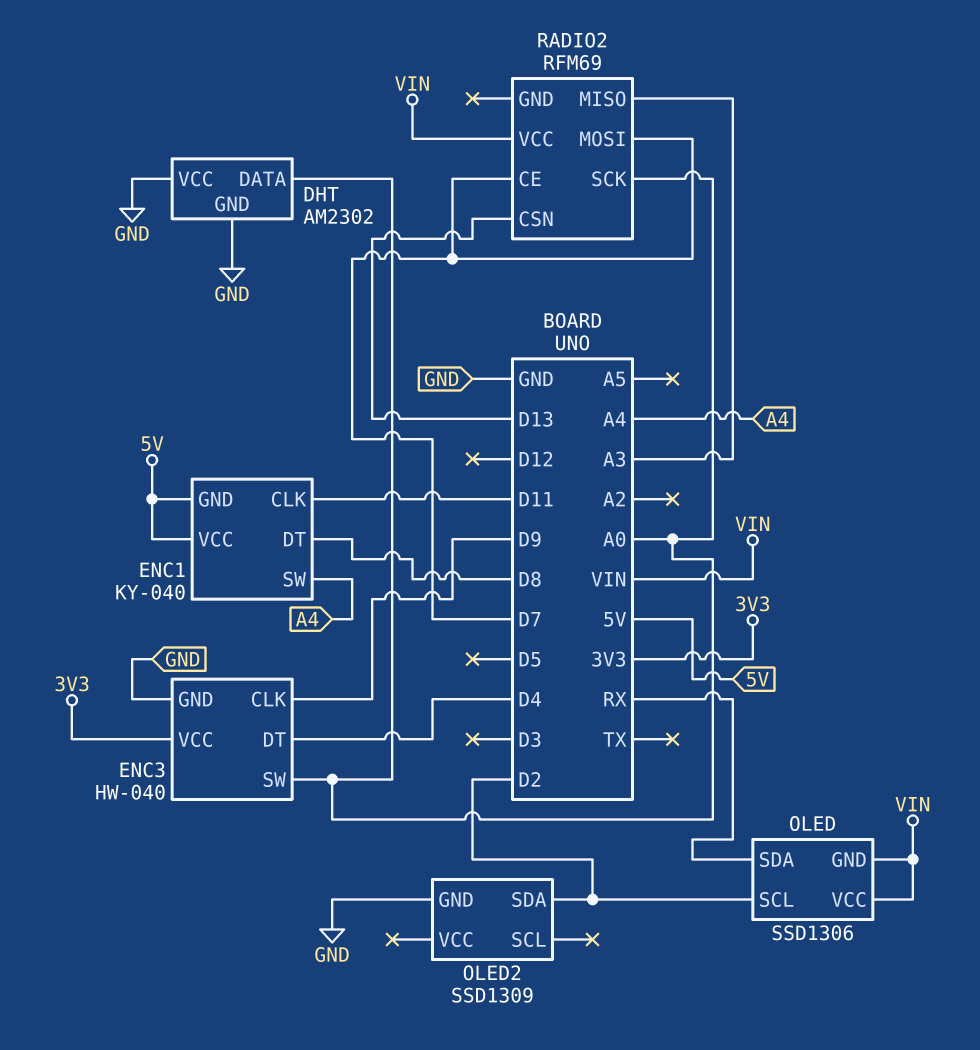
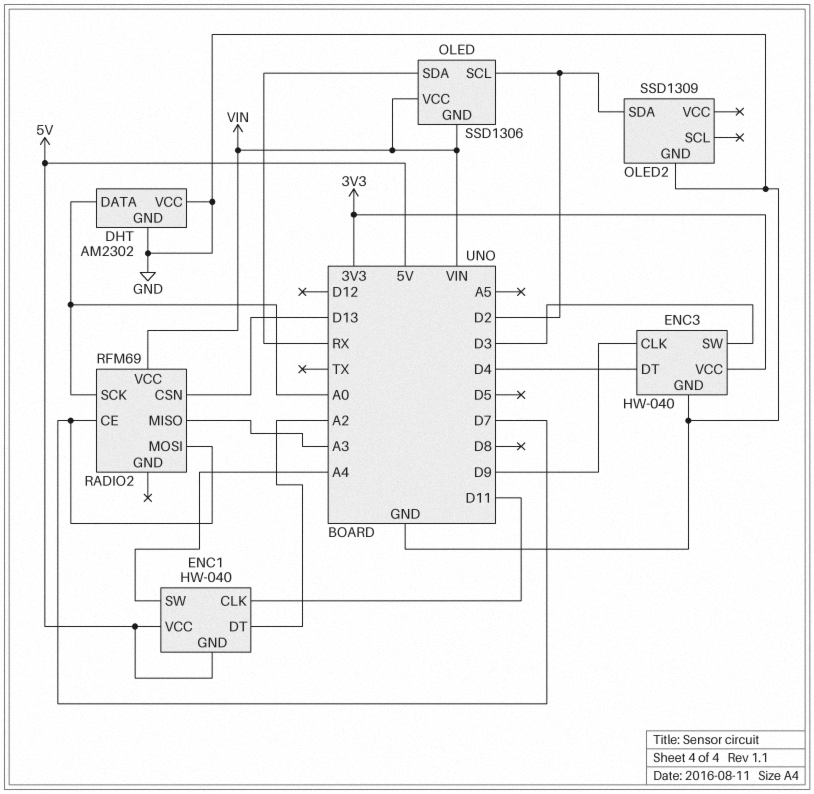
ENC1: KY-040 -> HW-040
ENC1 pin DT: D8 -> A2
ENC3 pin SW: A0 -> D3

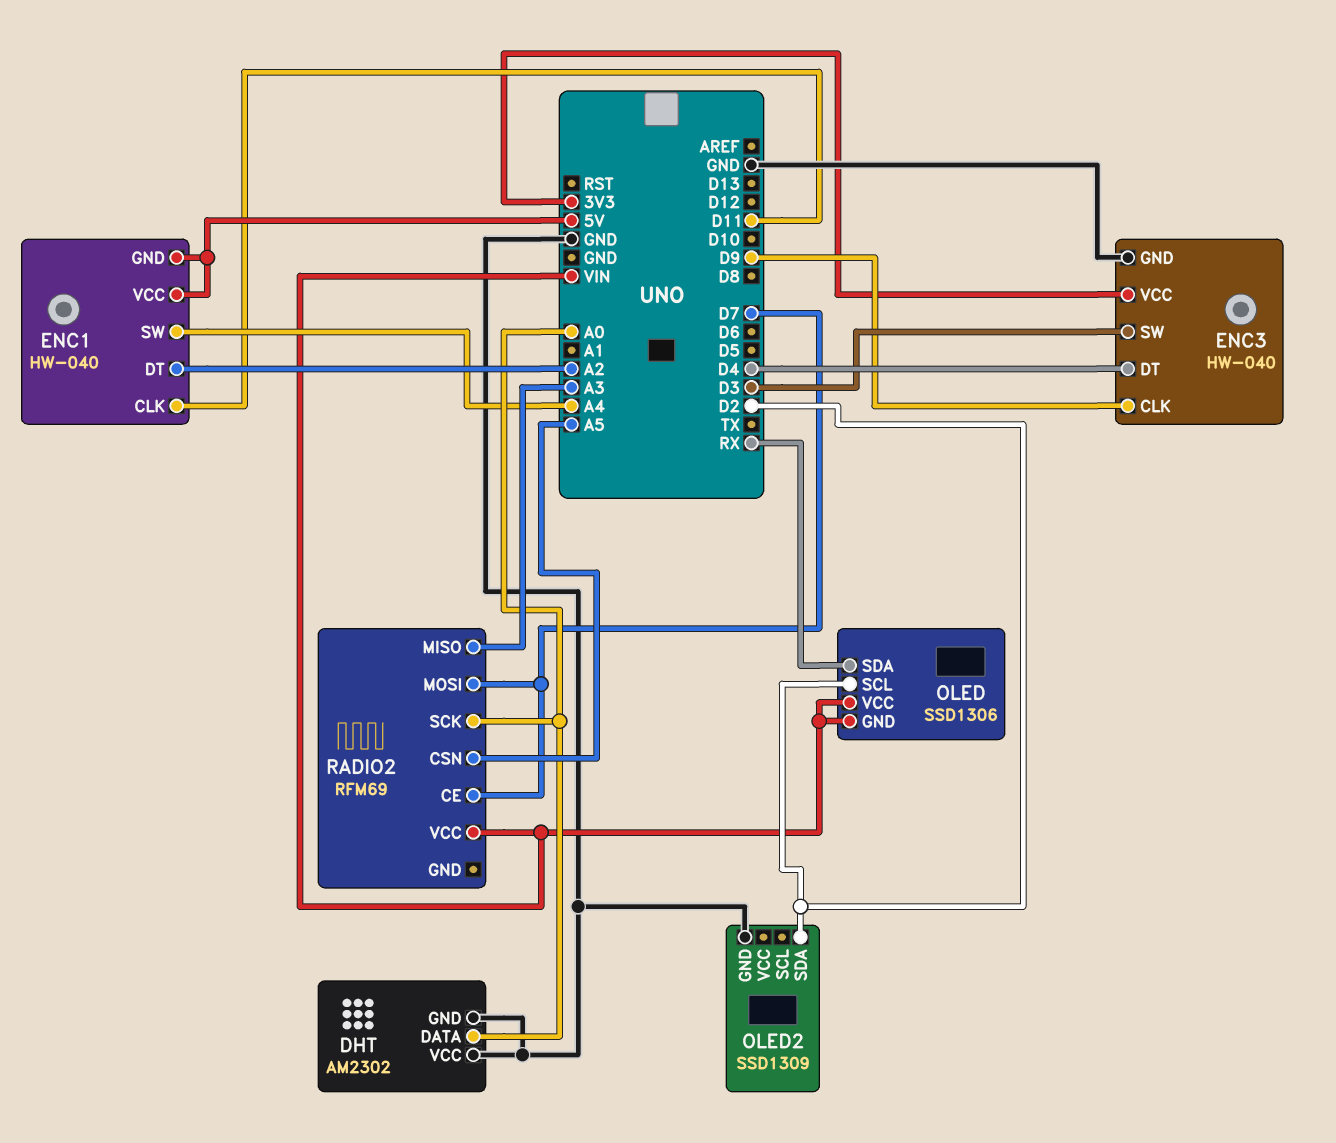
RADIO2 pin CSN: D13 -> A5

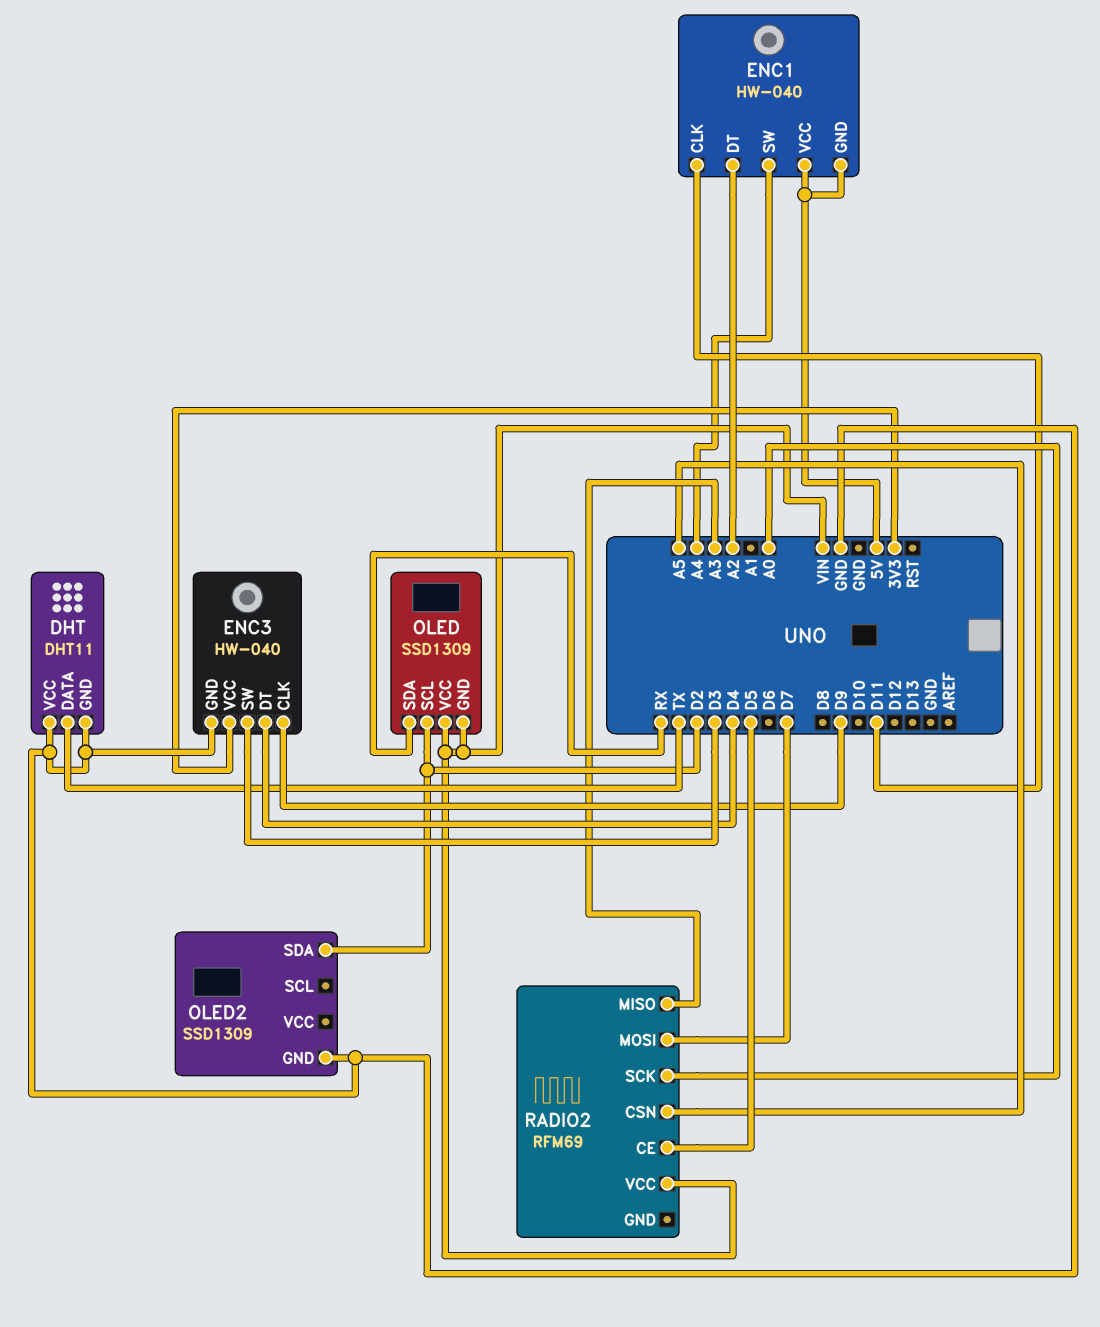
DHT: AM2302 -> DHT11
DHT pin DATA: A0 -> TX
OLED: SSD1306 -> SSD1309
RADIO2 pin CE: D7 -> D5

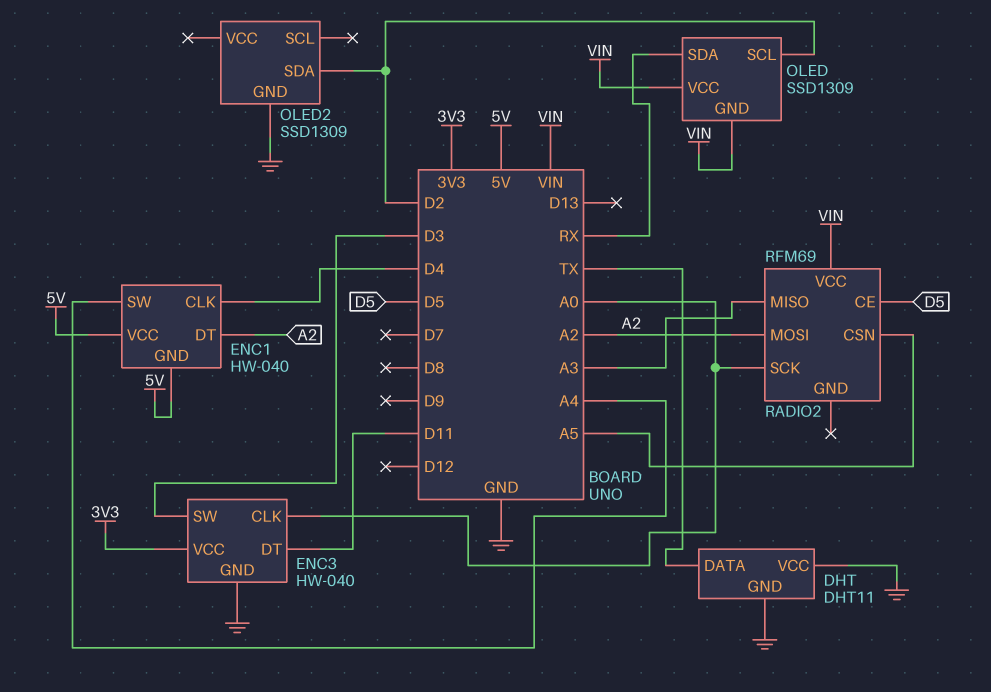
ENC1 pin CLK: D11 -> D4
ENC3 pin CLK: D9 -> A0
ENC3 pin DT: D4 -> D11
RADIO2 pin MOSI: D7 -> A2

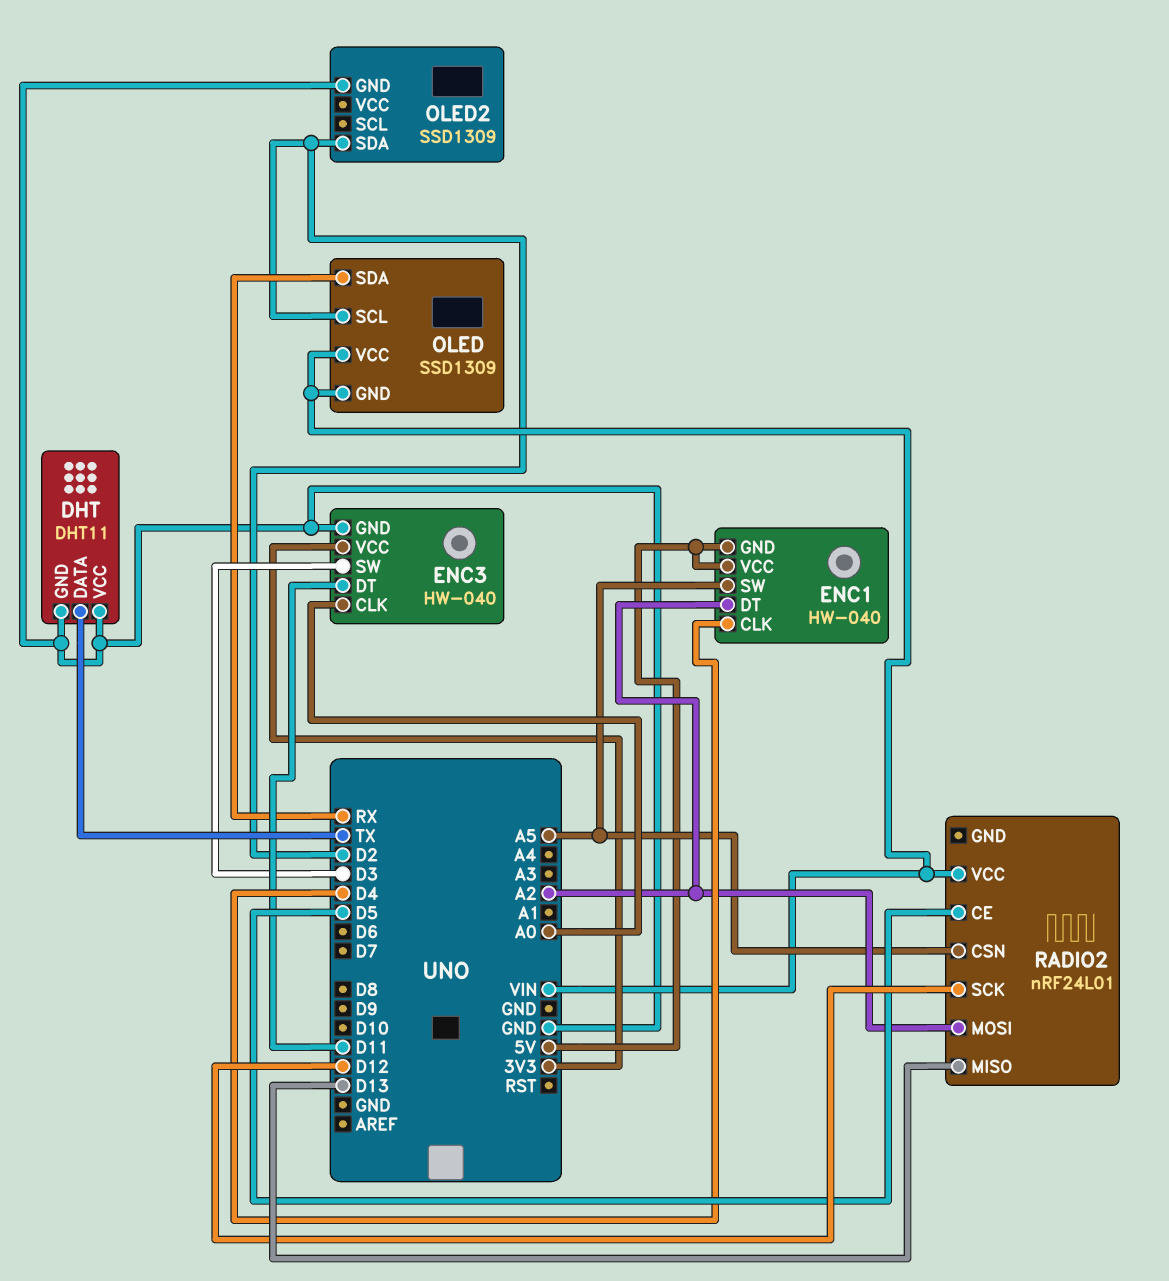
ENC1 pin SW: A4 -> A5
RADIO2: RFM69 -> nRF24L01
RADIO2 pin MISO: A3 -> D13
RADIO2 pin SCK: A0 -> D12

